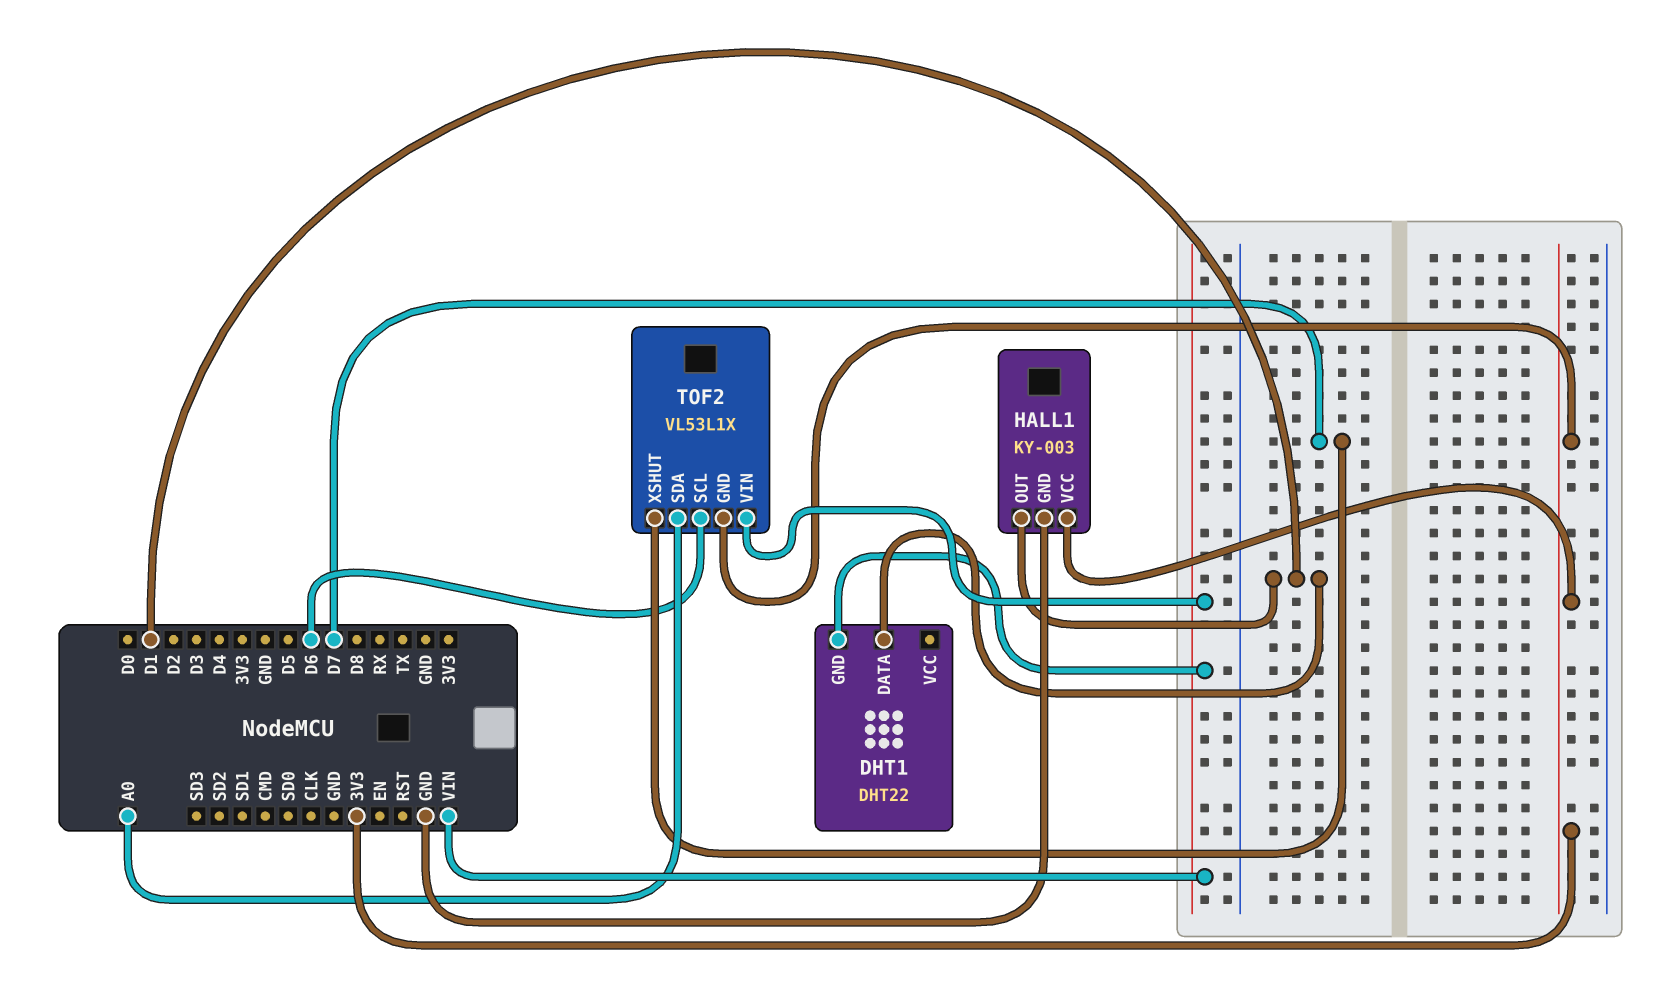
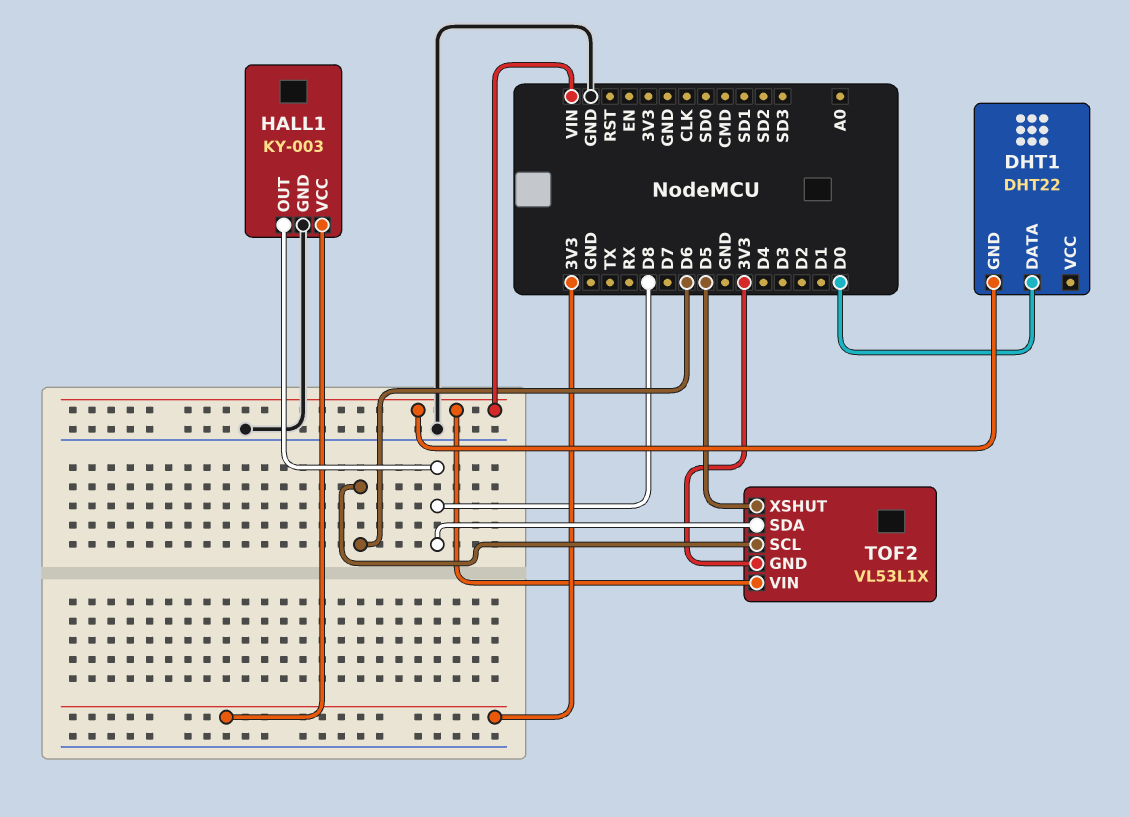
DHT1 pin DATA: D1 -> D0
HALL1 pin OUT: D1 -> D8
TOF2 pin SDA: A0 -> D8
TOF2 pin XSHUT: D7 -> D5

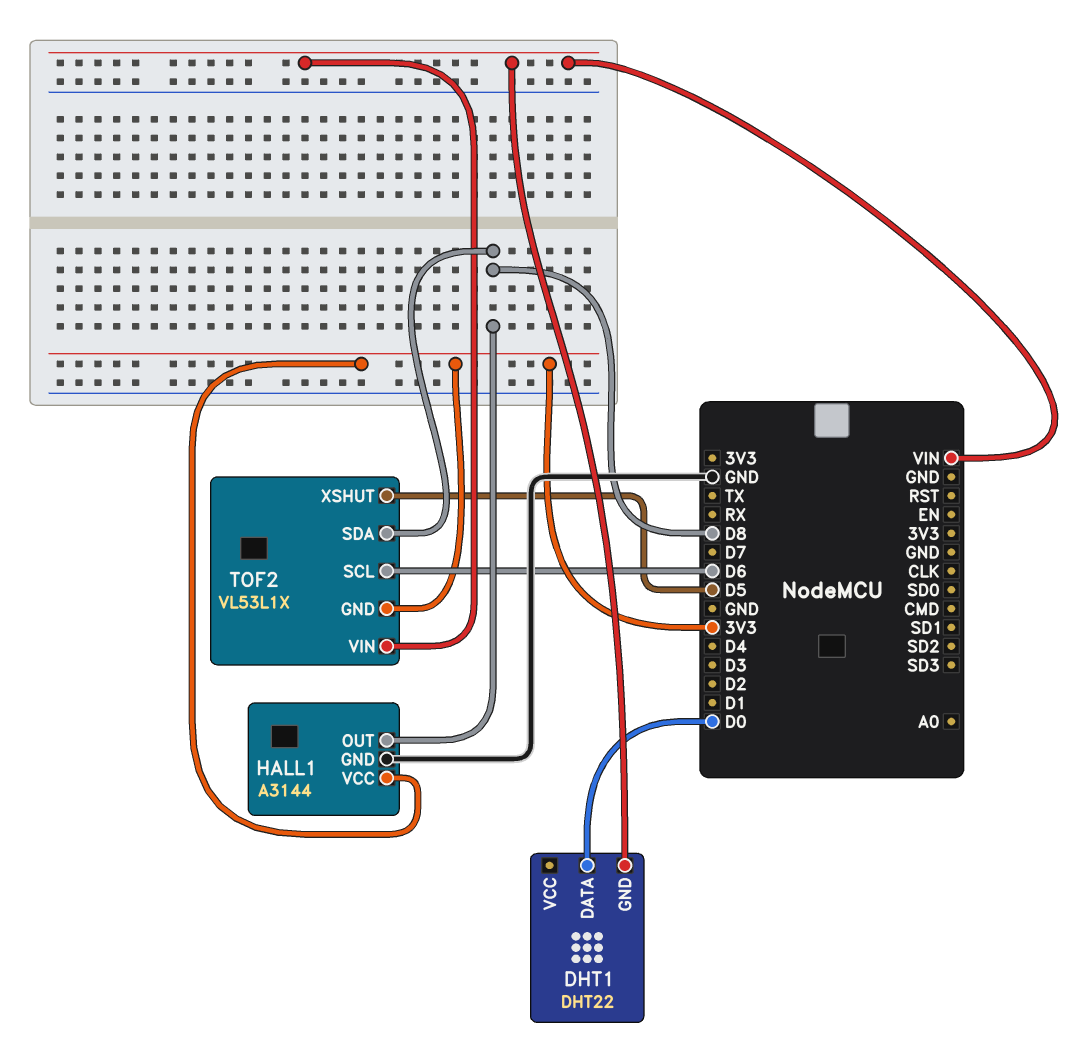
HALL1: KY-003 -> A3144

